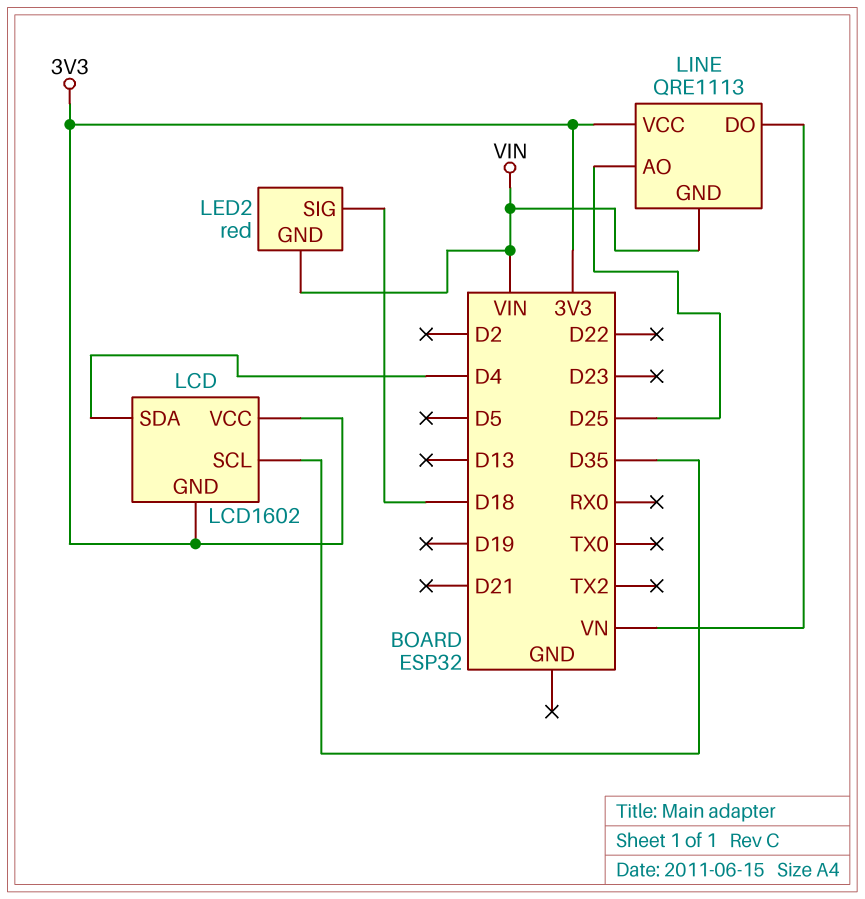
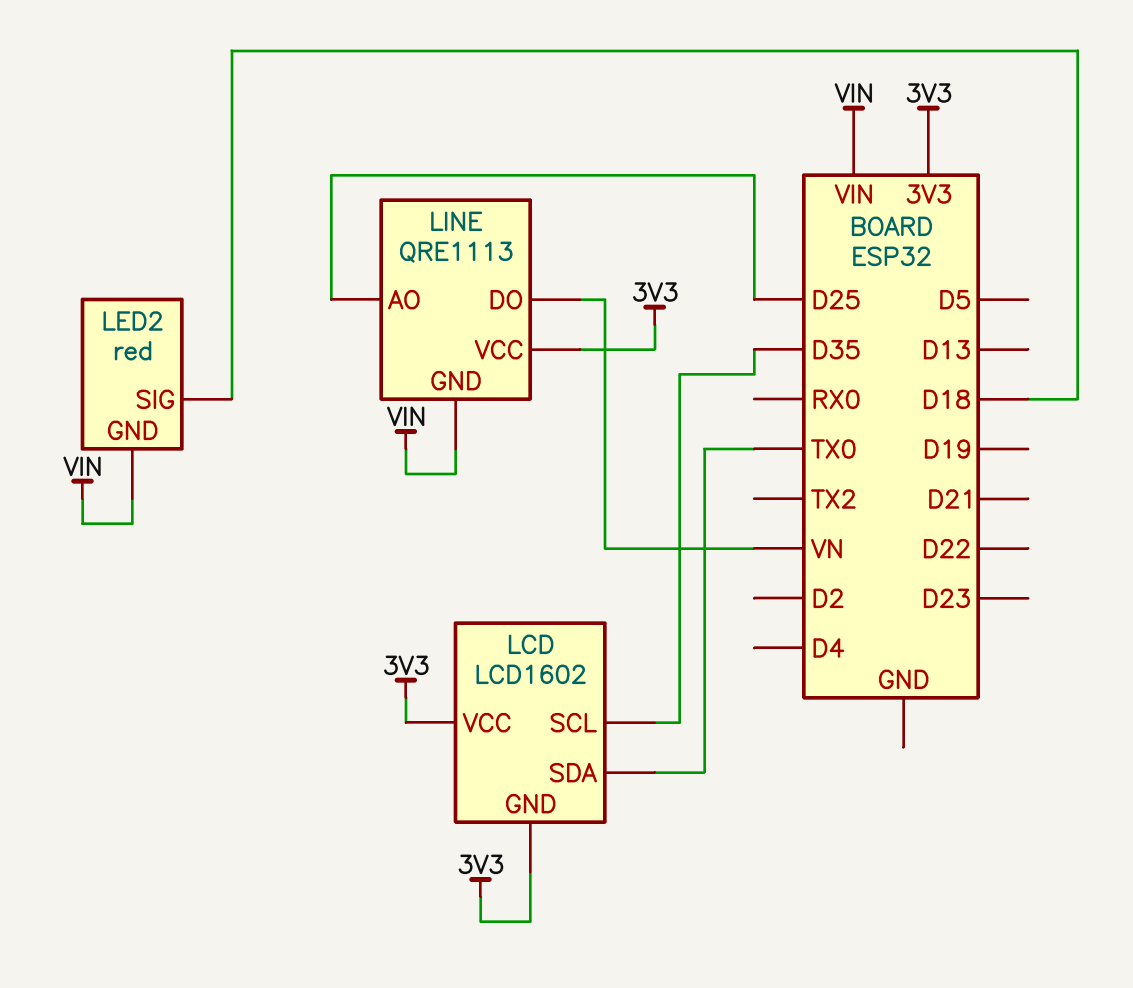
LCD pin SDA: D4 -> TX0

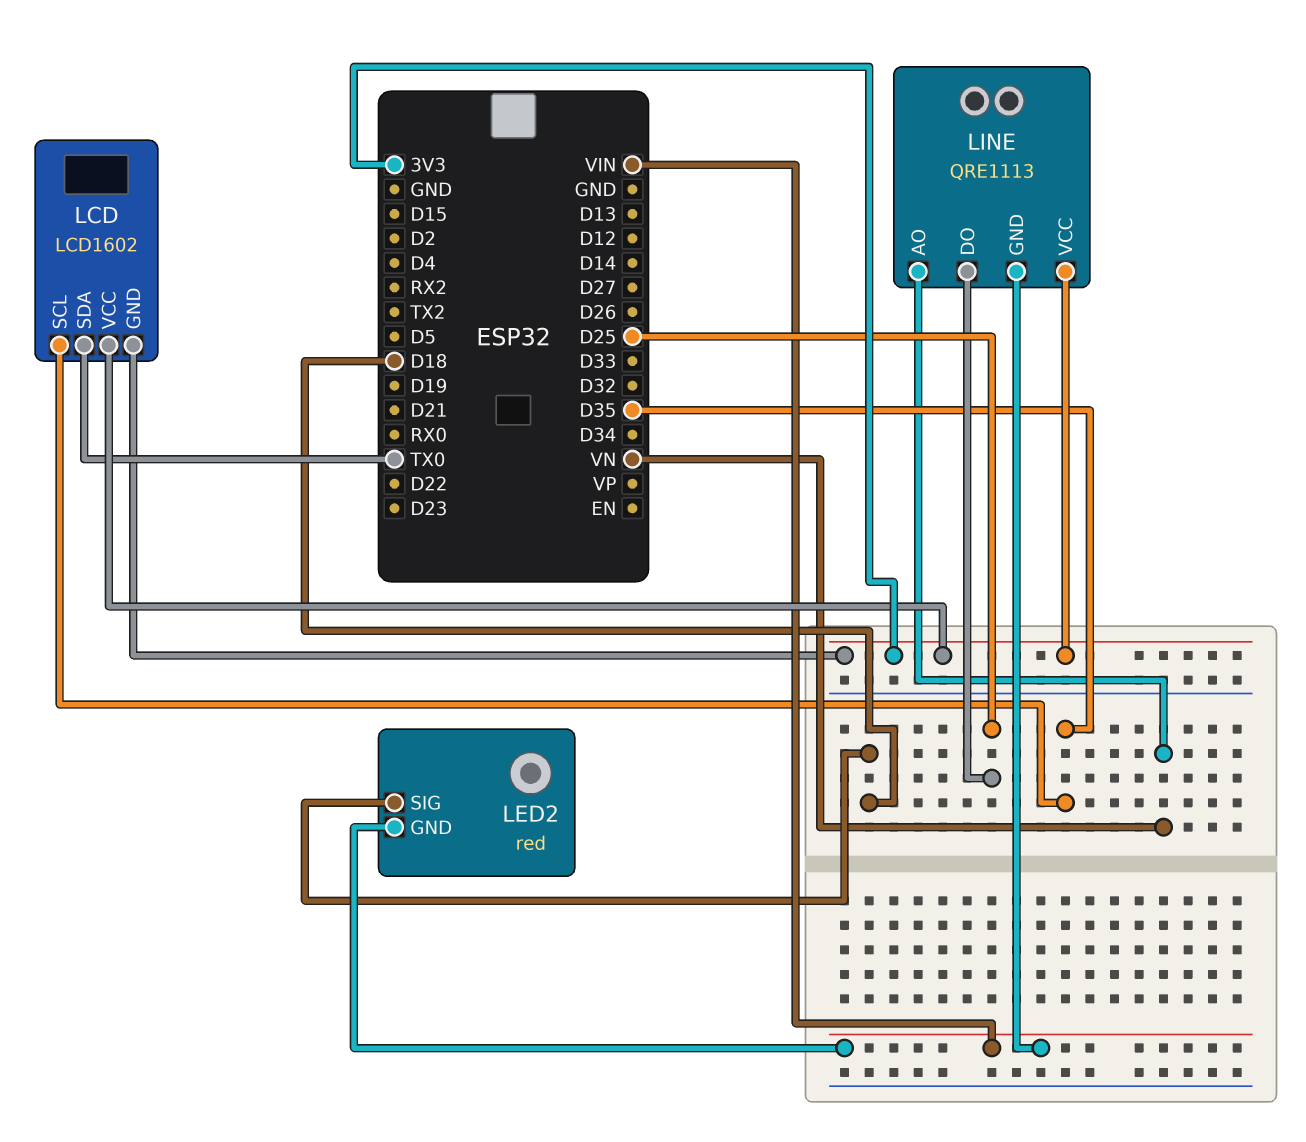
LINE pin AO: D25 -> VN
LINE pin DO: VN -> D25

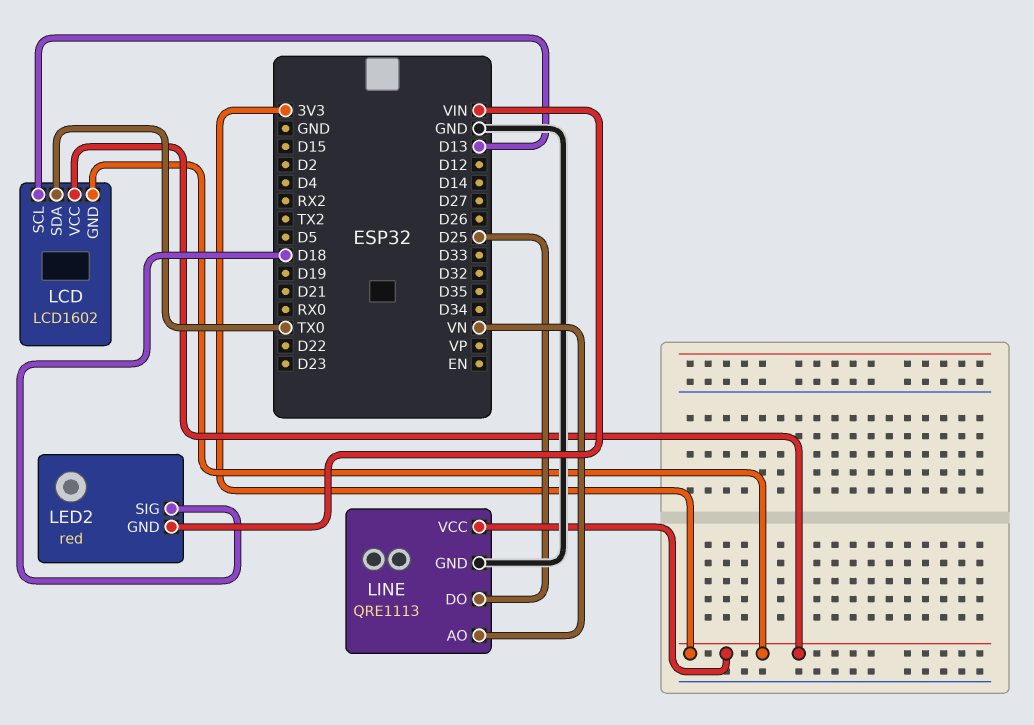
LCD pin SCL: D35 -> D13
LINE pin GND: VIN -> GND

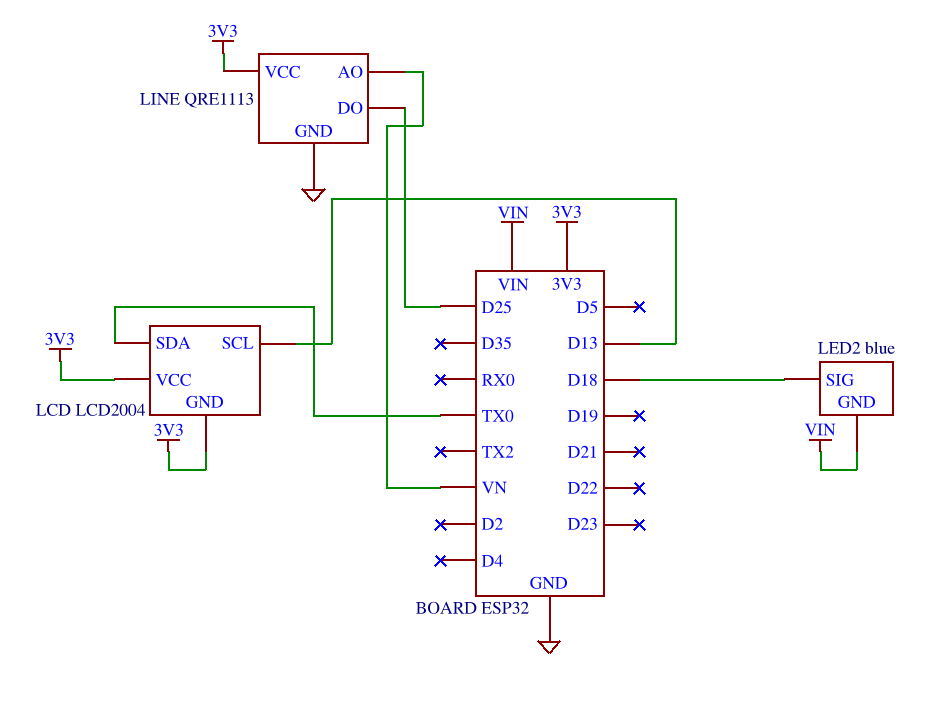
LCD: LCD1602 -> LCD2004
LED2: red -> blue

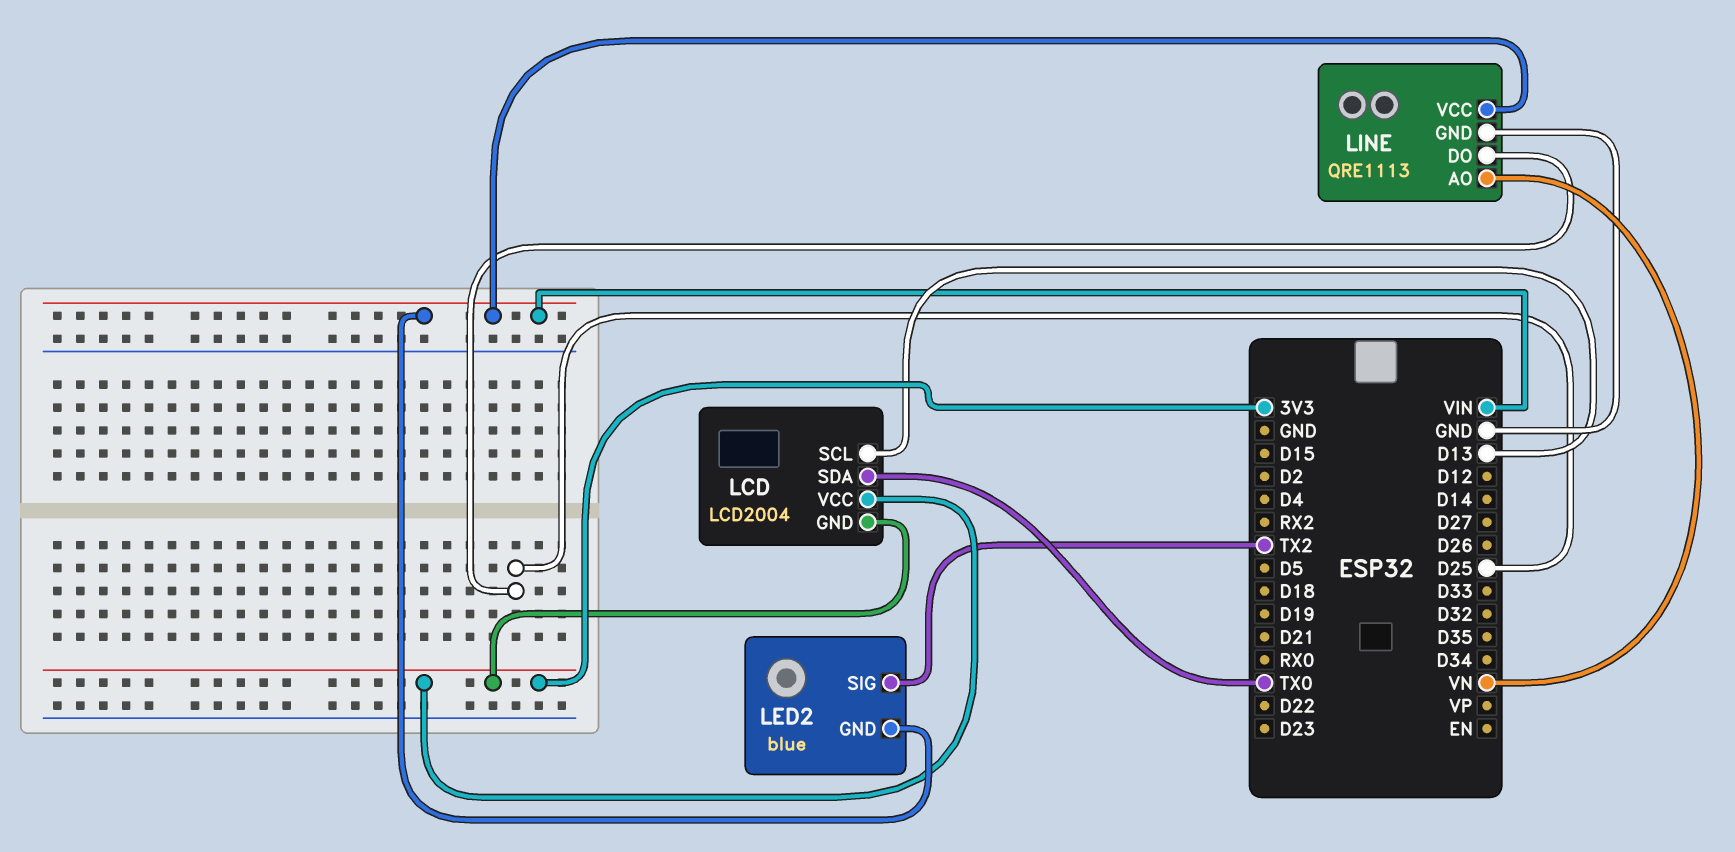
LED2 pin SIG: D18 -> TX2
LINE pin VCC: 3V3 -> VIN

